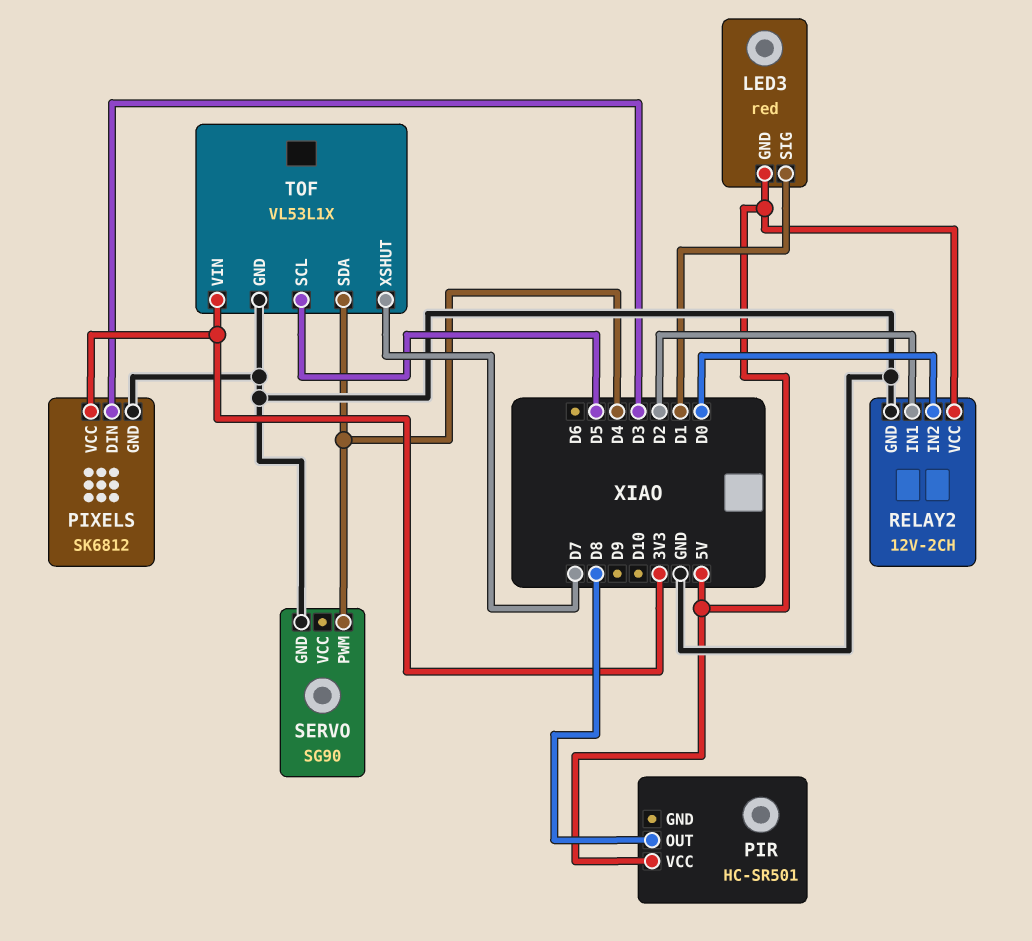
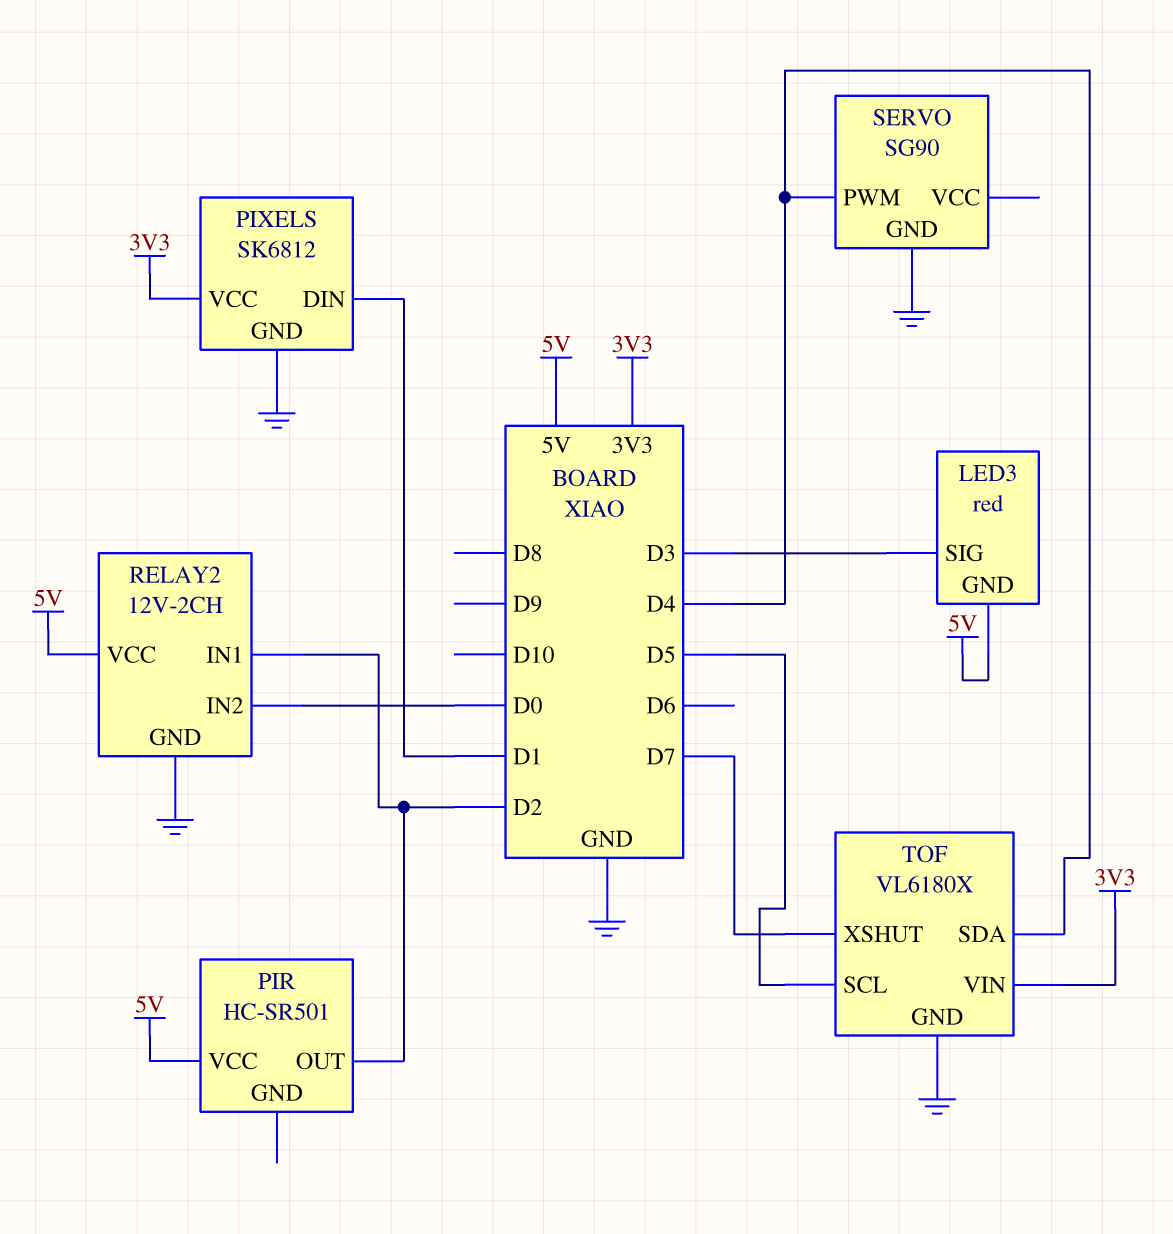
LED3 pin SIG: D1 -> D3
PIR pin OUT: D8 -> D2
PIXELS pin DIN: D3 -> D1
TOF: VL53L1X -> VL6180X

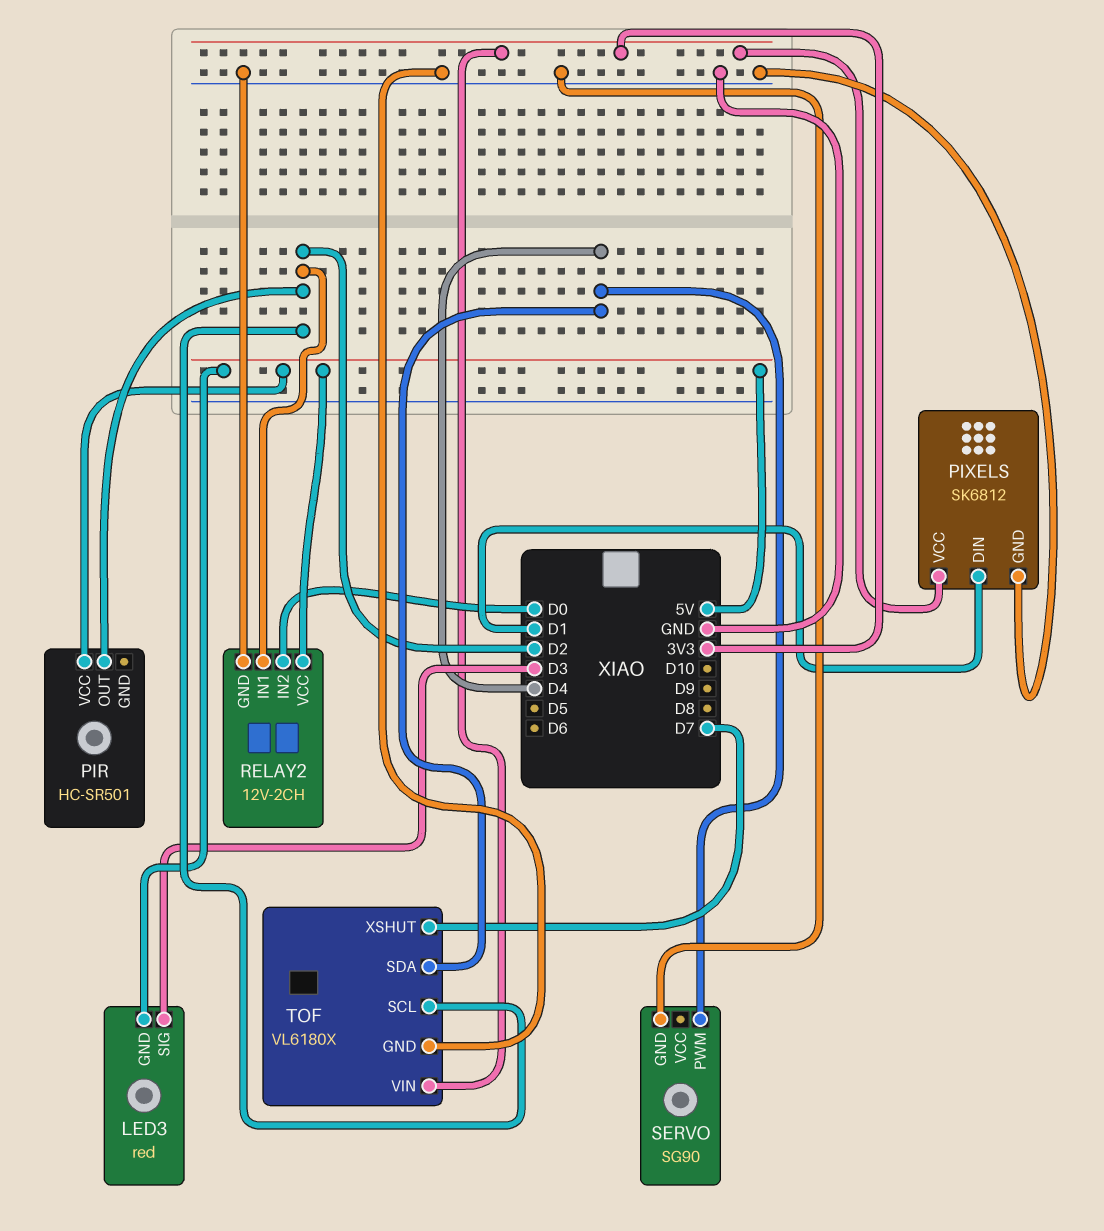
TOF pin SCL: D5 -> D2

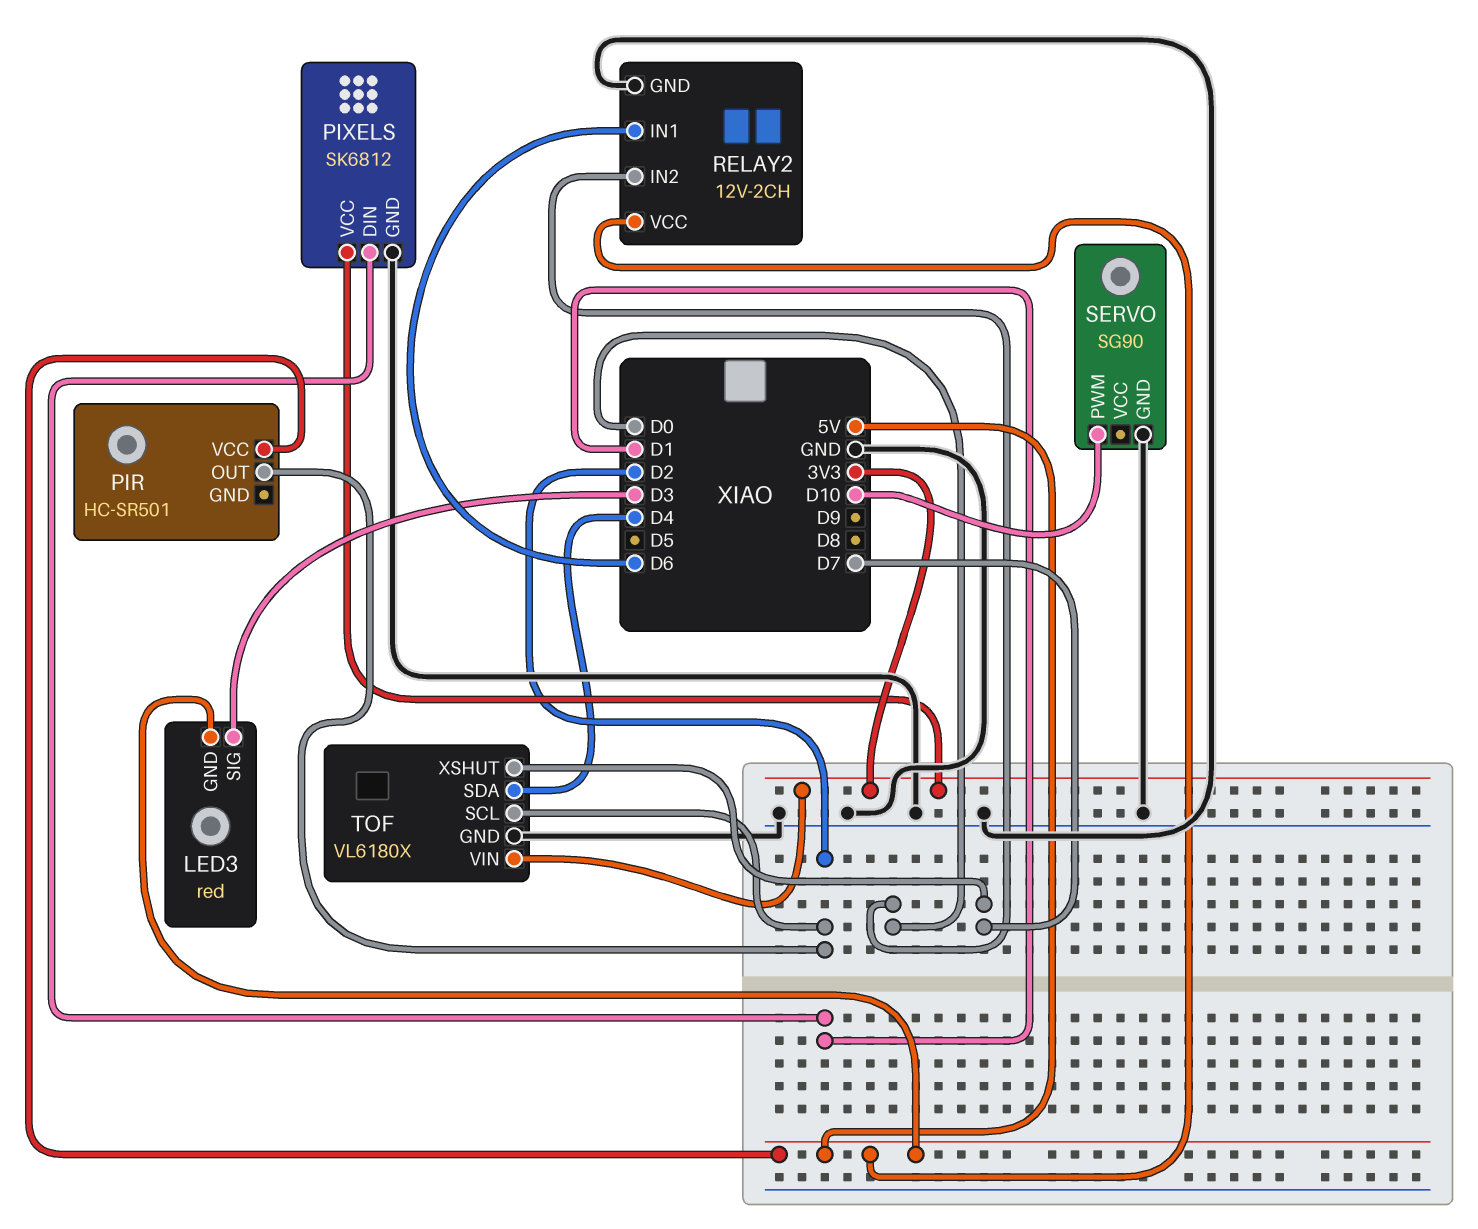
RELAY2 pin IN1: D2 -> D6
SERVO pin PWM: D4 -> D10

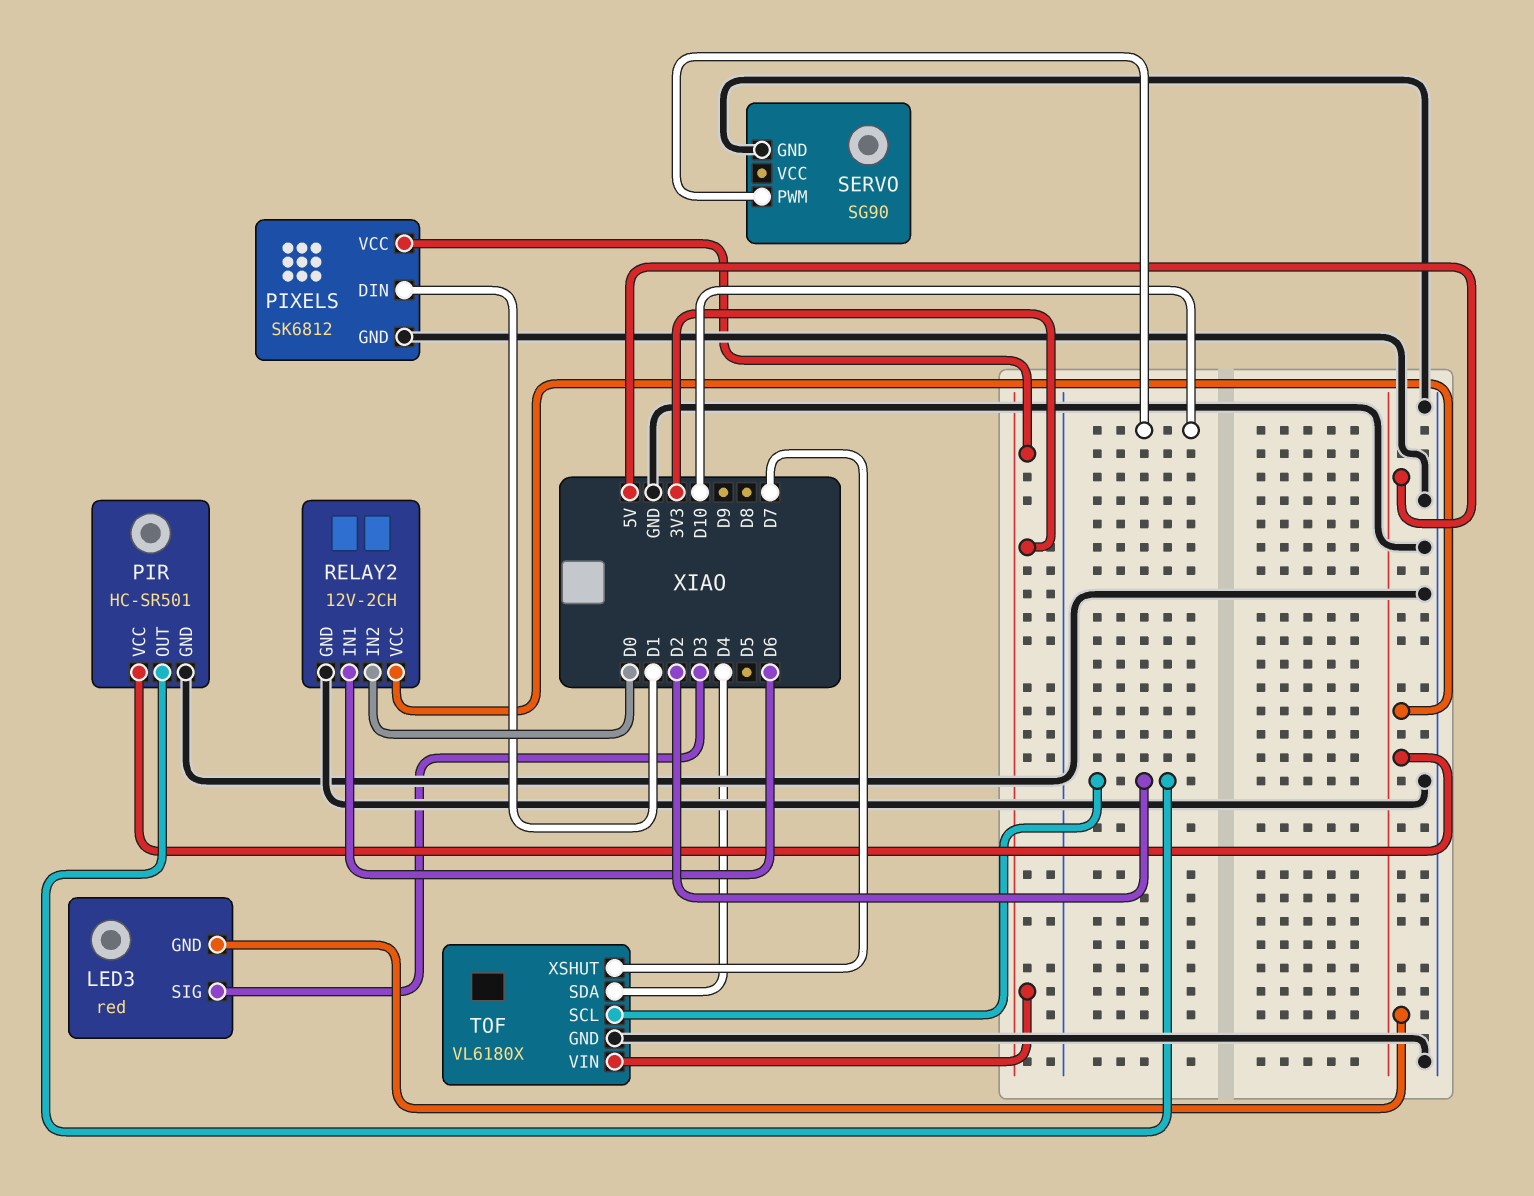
PIR pin GND: none -> GND

